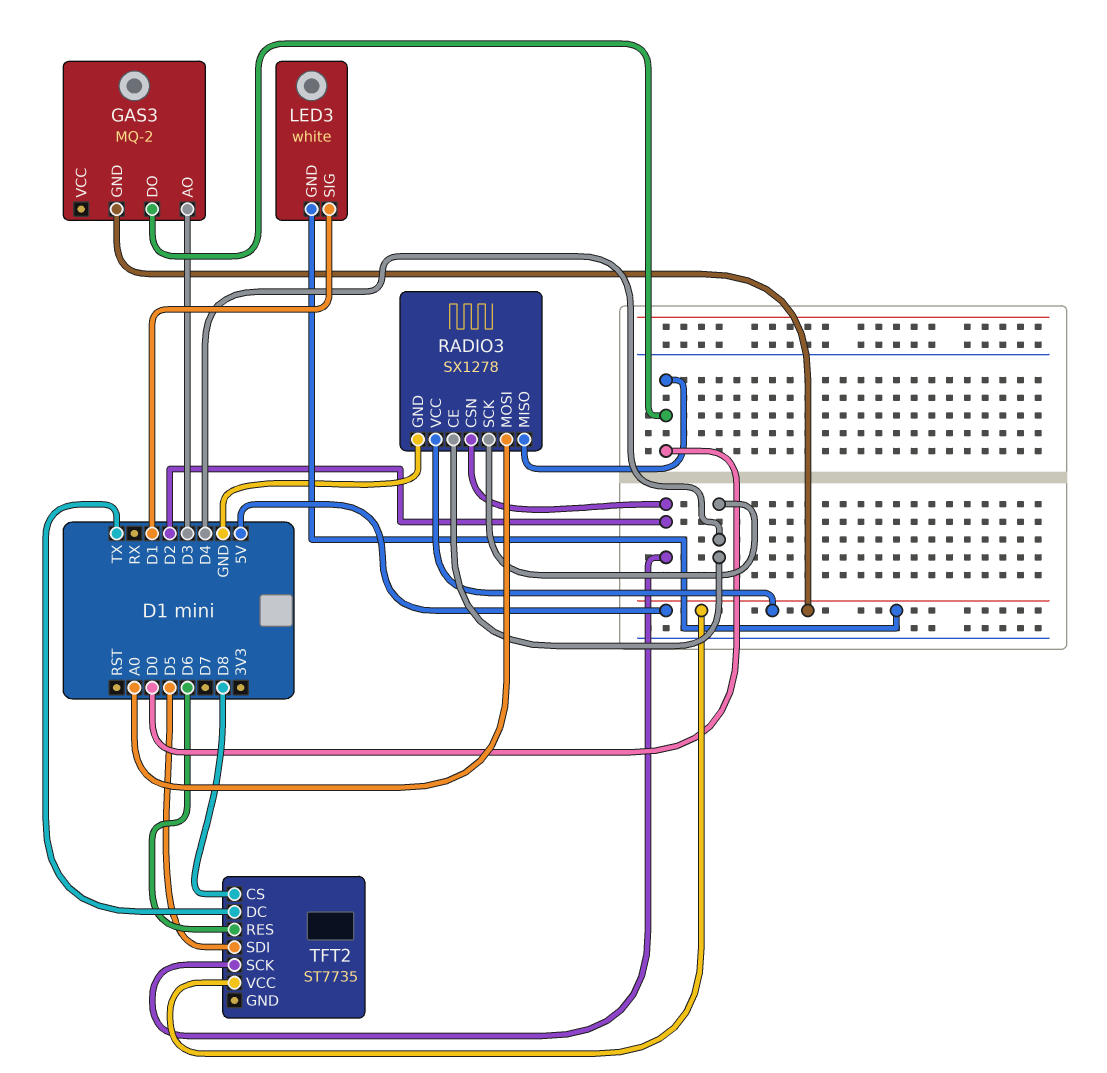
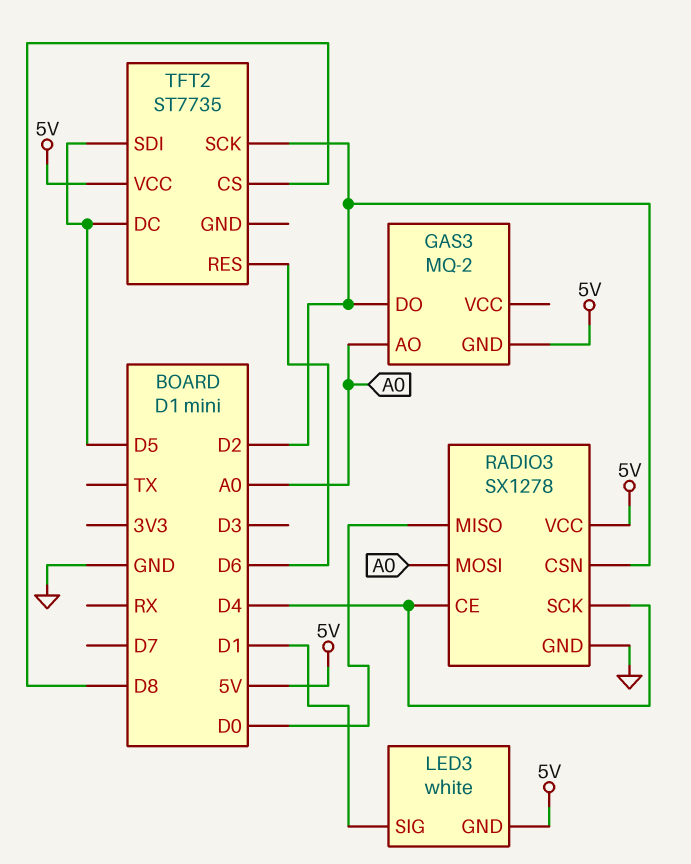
GAS3 pin AO: D3 -> A0
GAS3 pin DO: D0 -> D2
TFT2 pin DC: TX -> D5

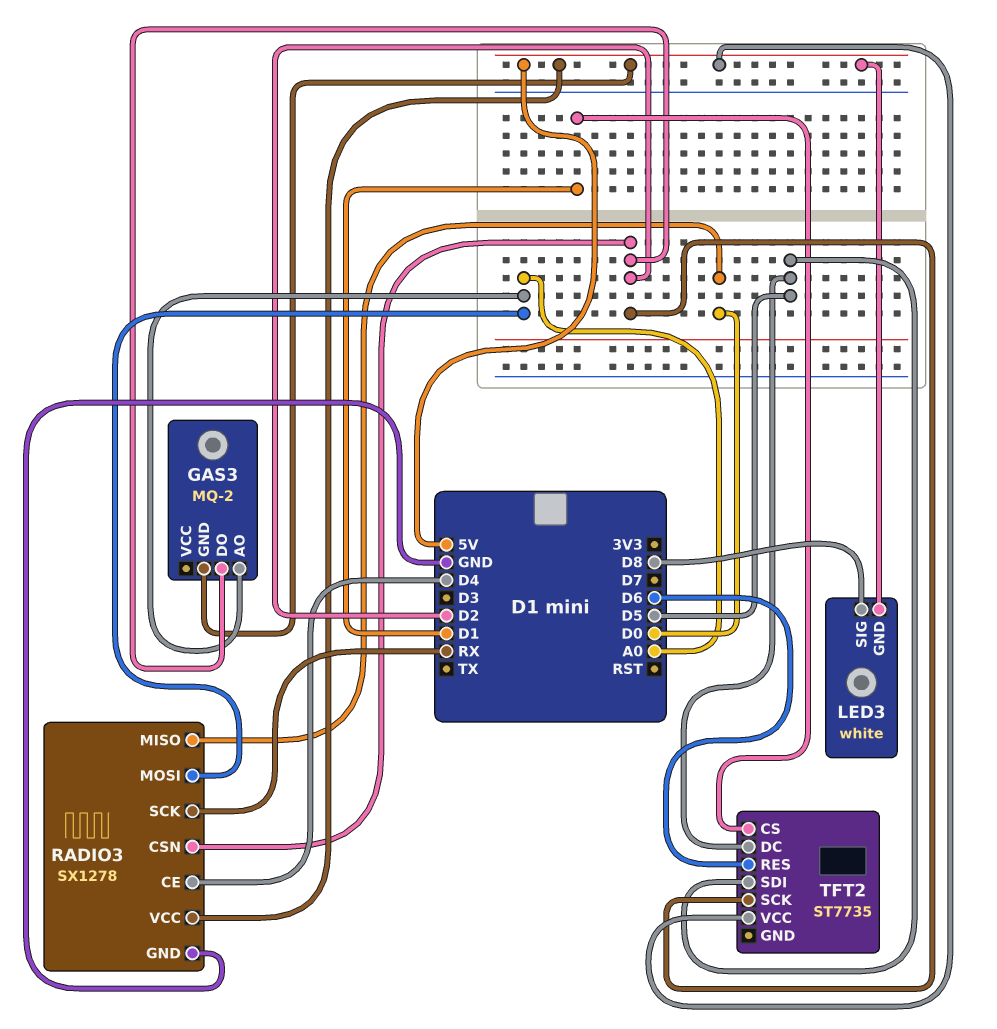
LED3 pin SIG: D1 -> D8
RADIO3 pin SCK: D4 -> RX
TFT2 pin CS: D8 -> D1

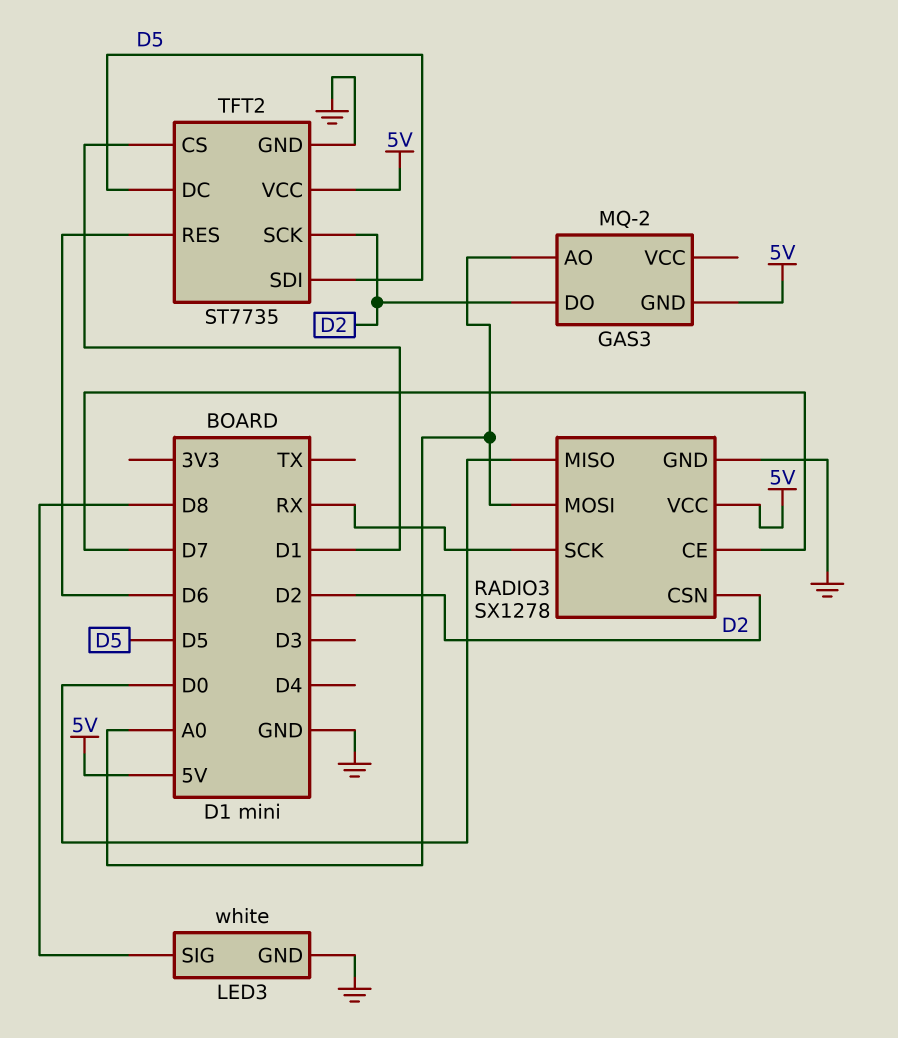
LED3 pin GND: 5V -> GND
RADIO3 pin CE: D4 -> D7
TFT2 pin GND: none -> GND

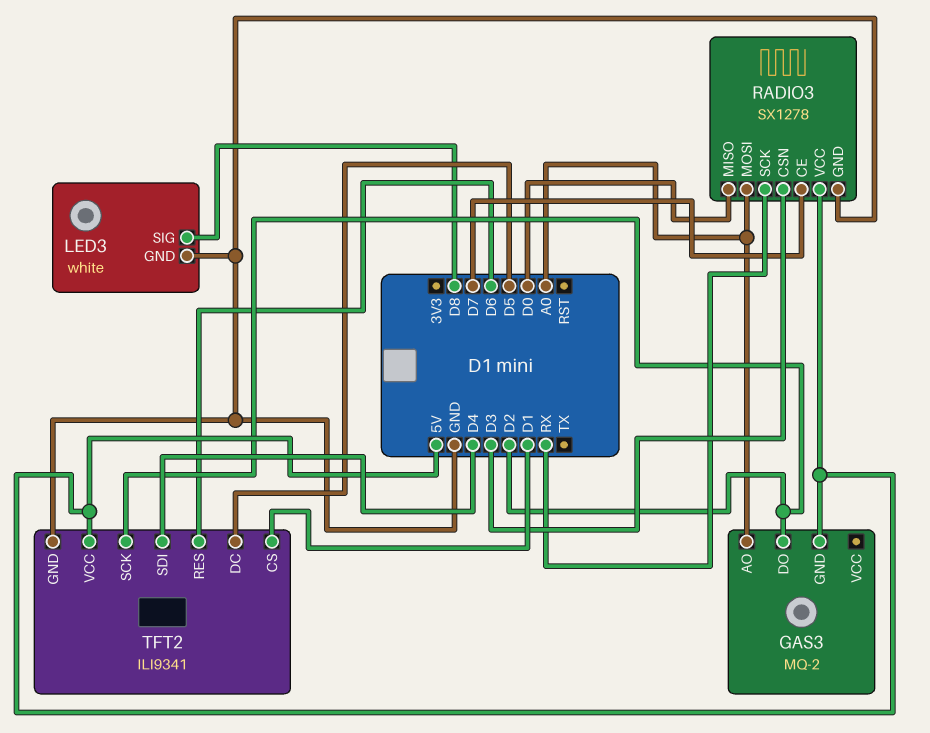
RADIO3 pin CSN: D2 -> D3
TFT2: ST7735 -> ILI9341
TFT2 pin SDI: D5 -> D4

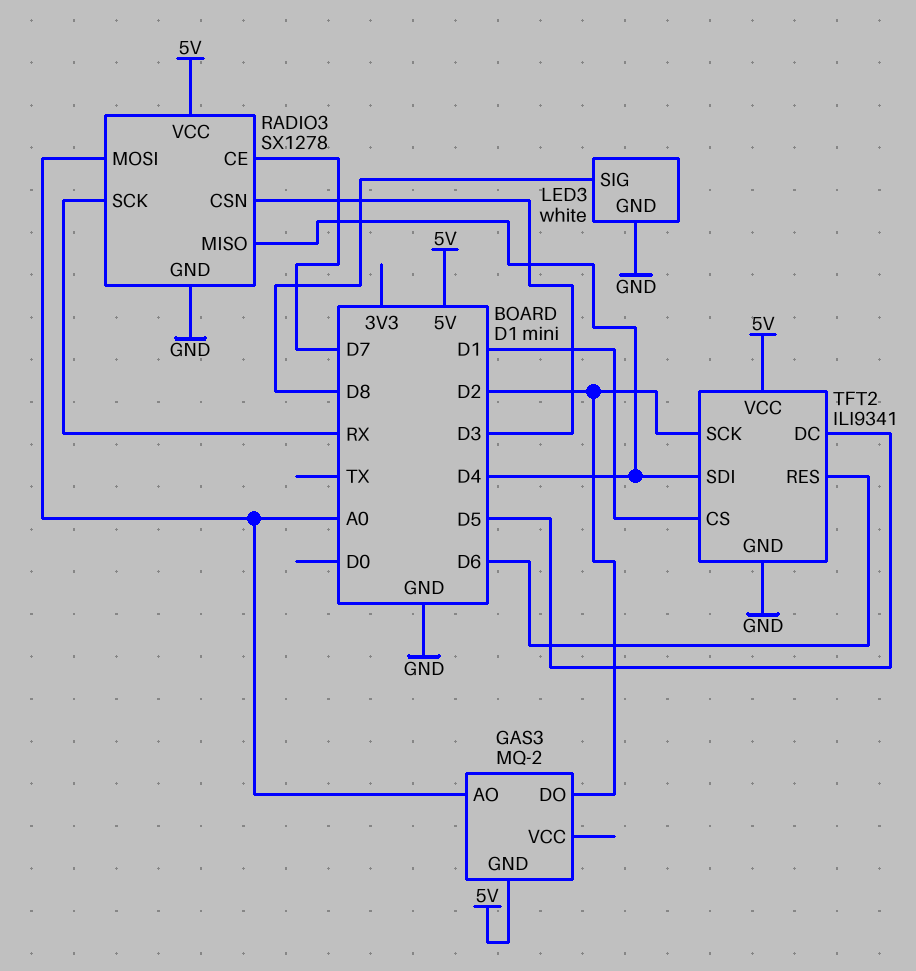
RADIO3 pin MISO: D0 -> D4

